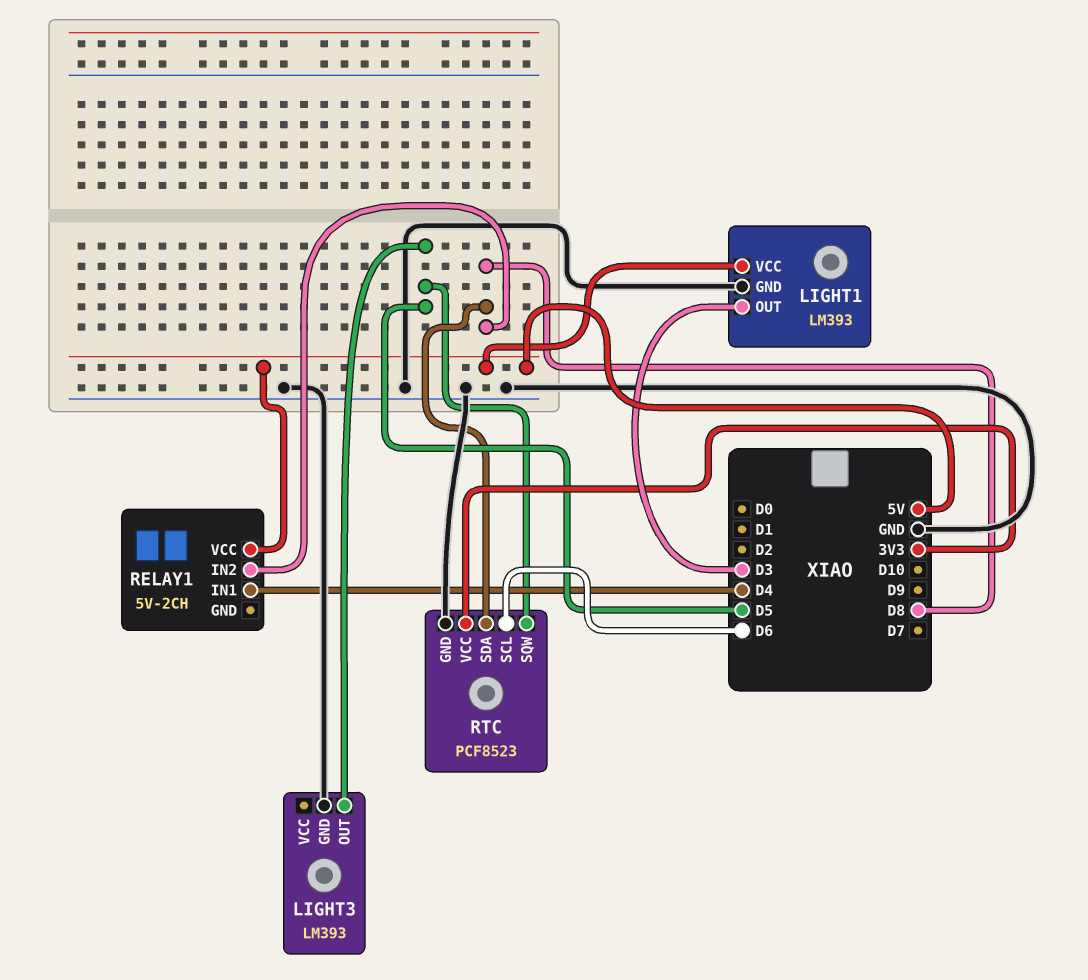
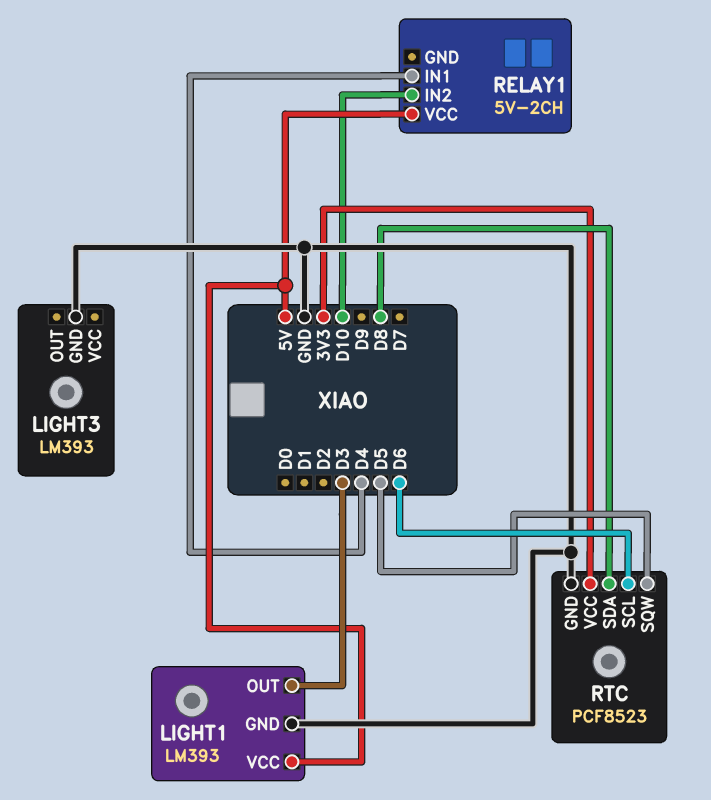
LIGHT3 pin OUT: D5 -> none
RELAY1 pin IN2: D8 -> D10

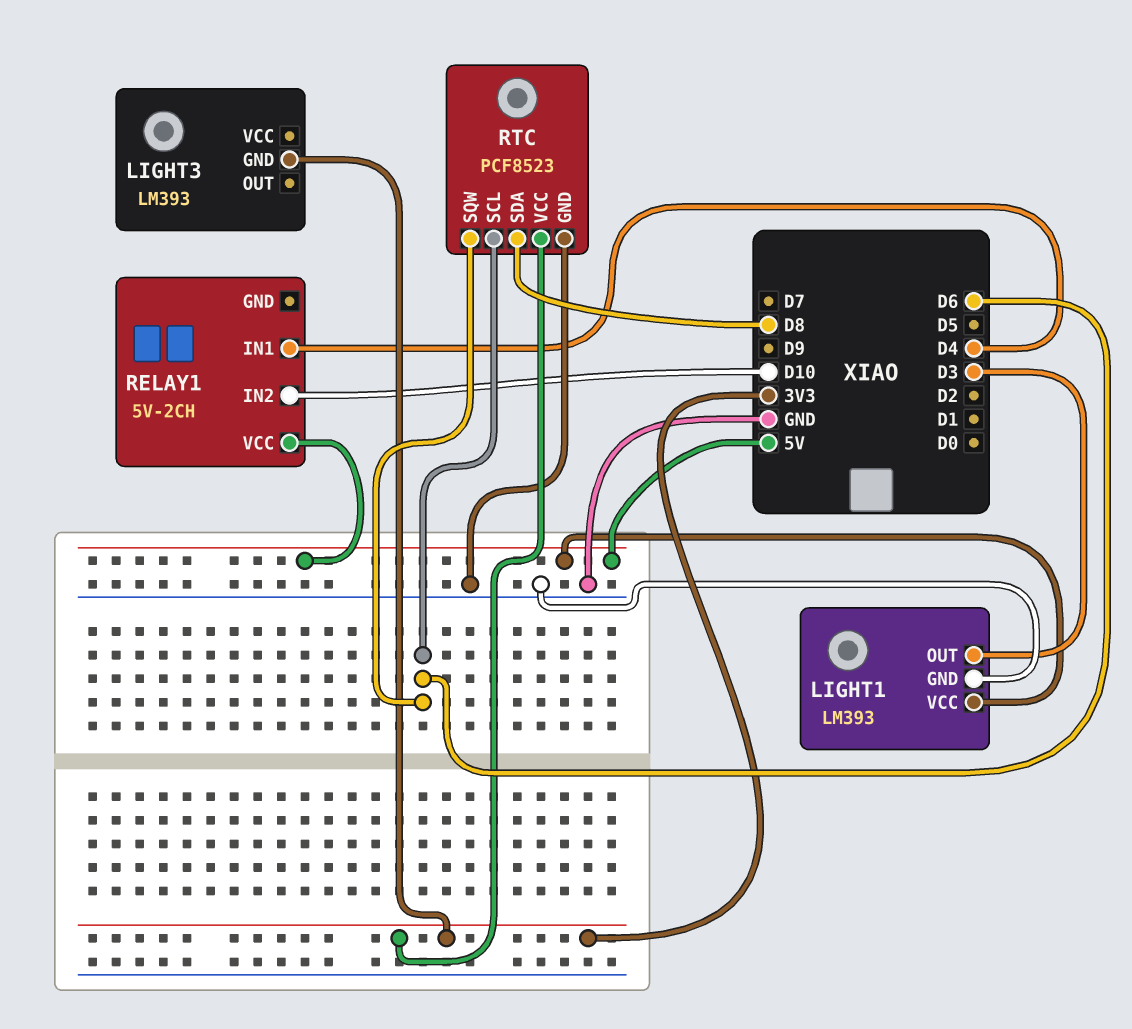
LIGHT3 pin GND: GND -> 3V3
RTC pin SQW: D5 -> D6

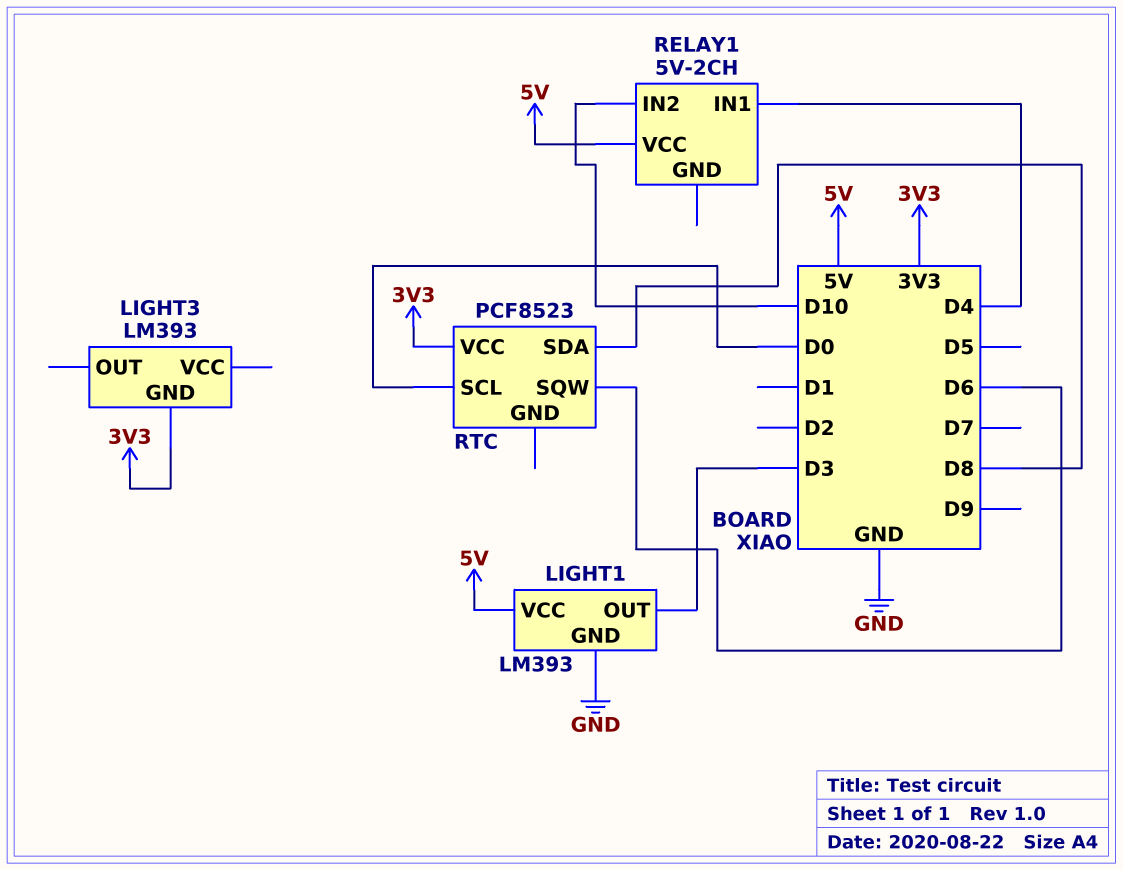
RTC pin GND: GND -> none
RTC pin SCL: D6 -> D0

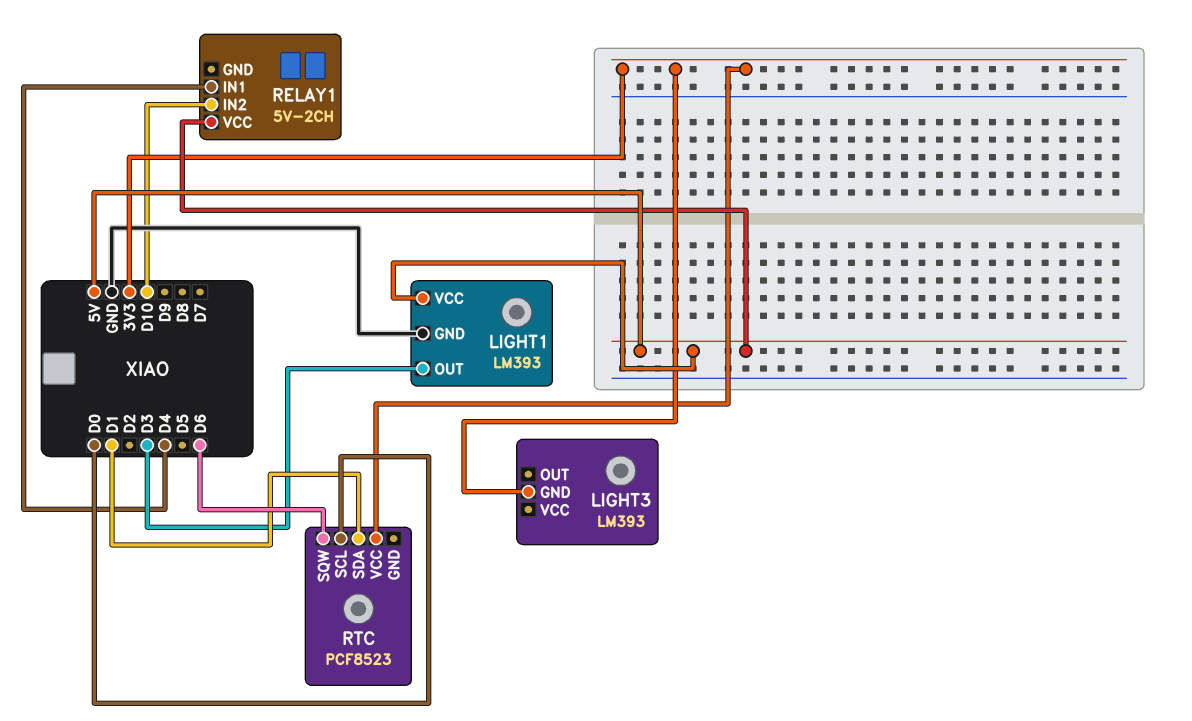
RTC pin SDA: D8 -> D1

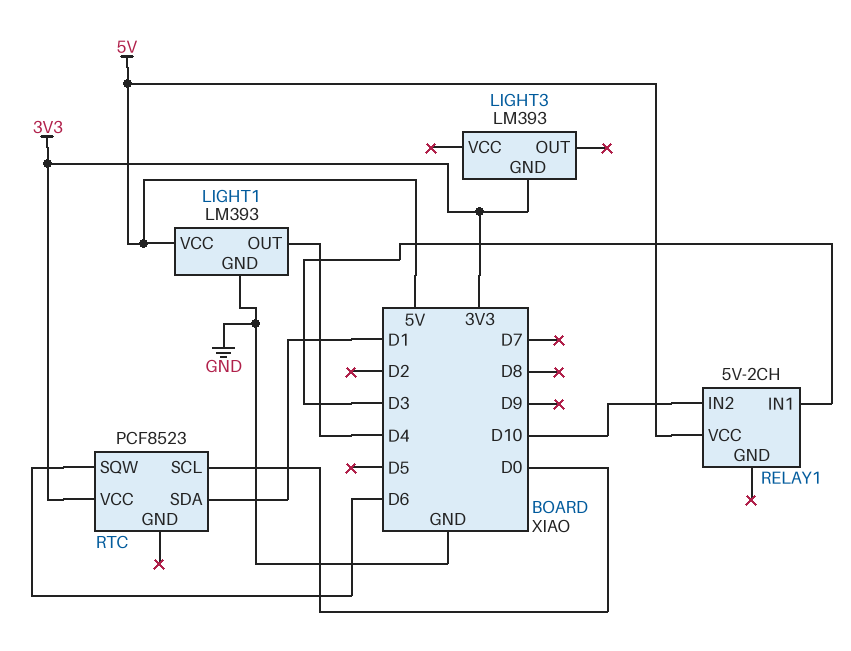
LIGHT1 pin OUT: D3 -> D4
RELAY1 pin IN1: D4 -> D3

